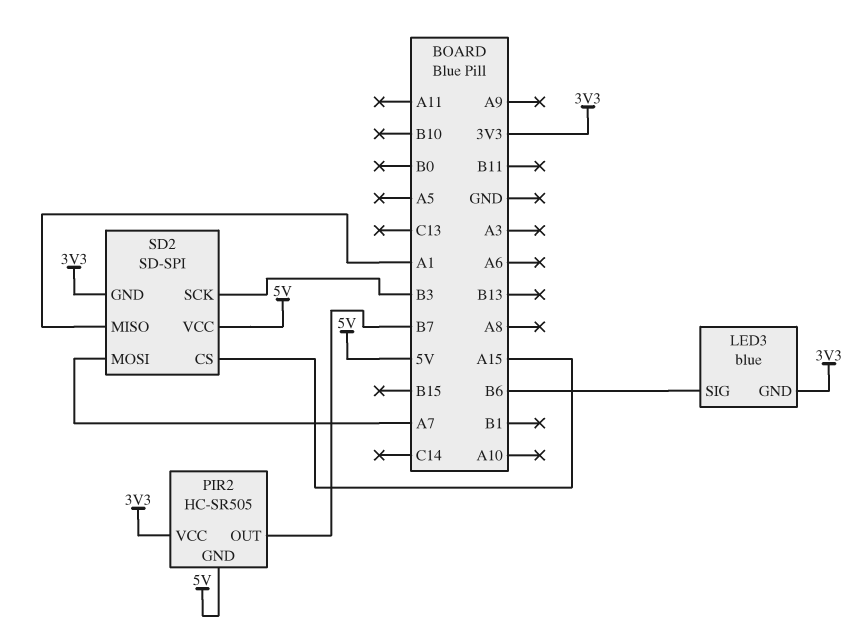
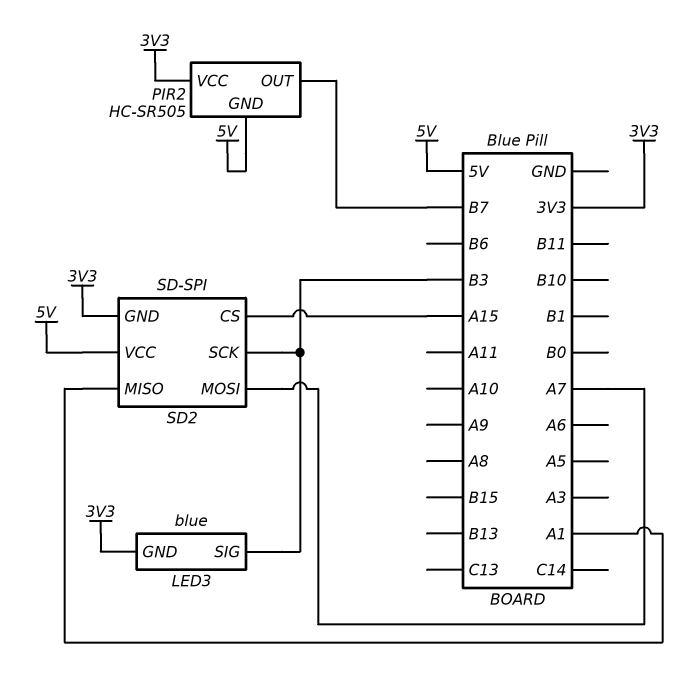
LED3 pin SIG: B6 -> B3

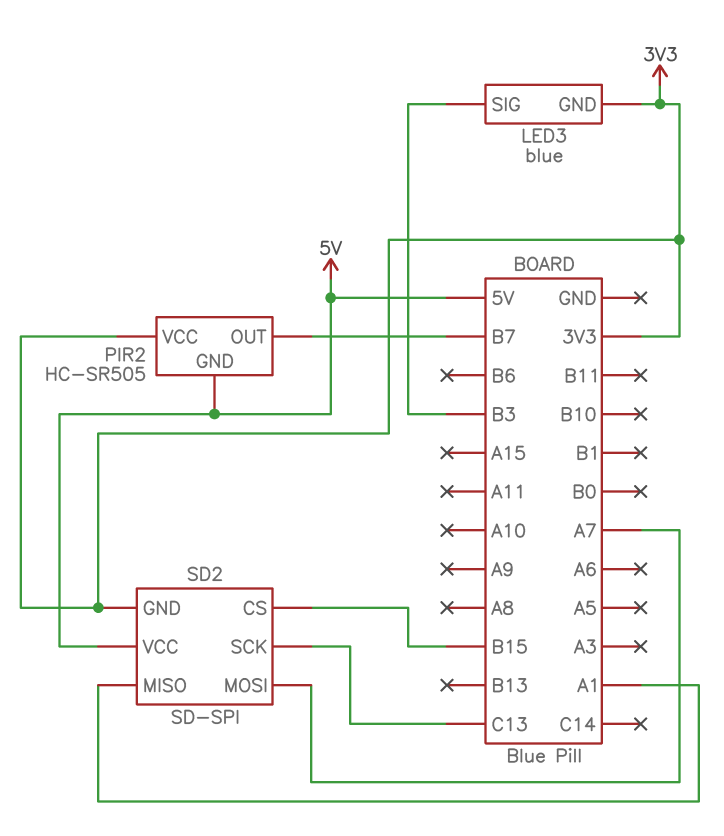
SD2 pin CS: A15 -> B15
SD2 pin SCK: B3 -> C13

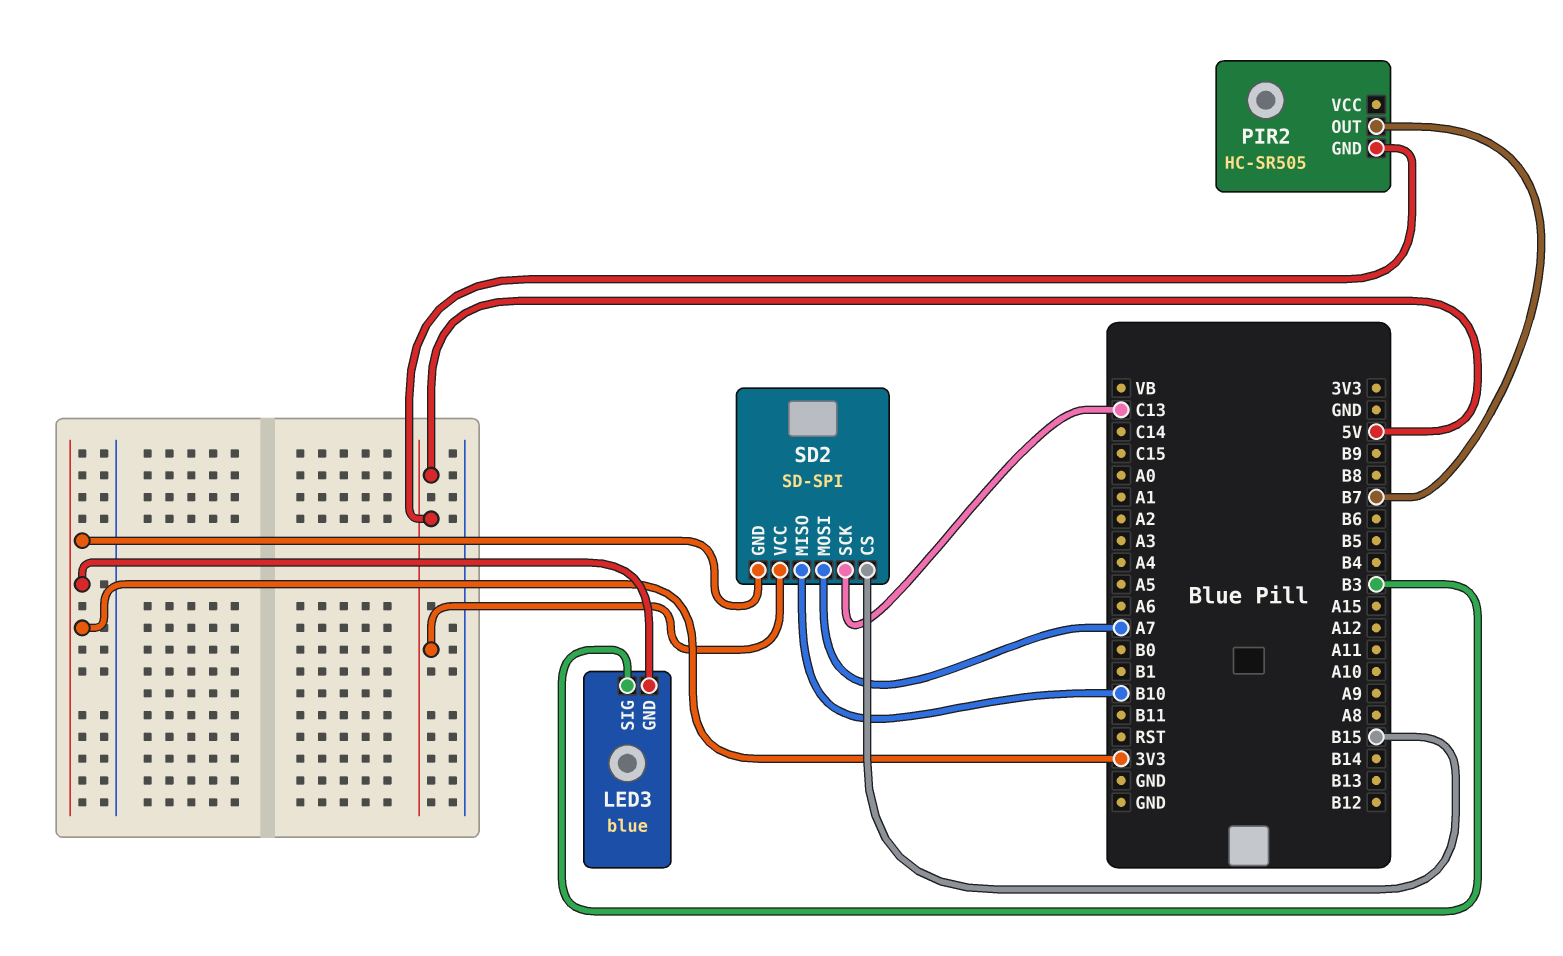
PIR2 pin VCC: 3V3 -> none
SD2 pin MISO: A1 -> B10

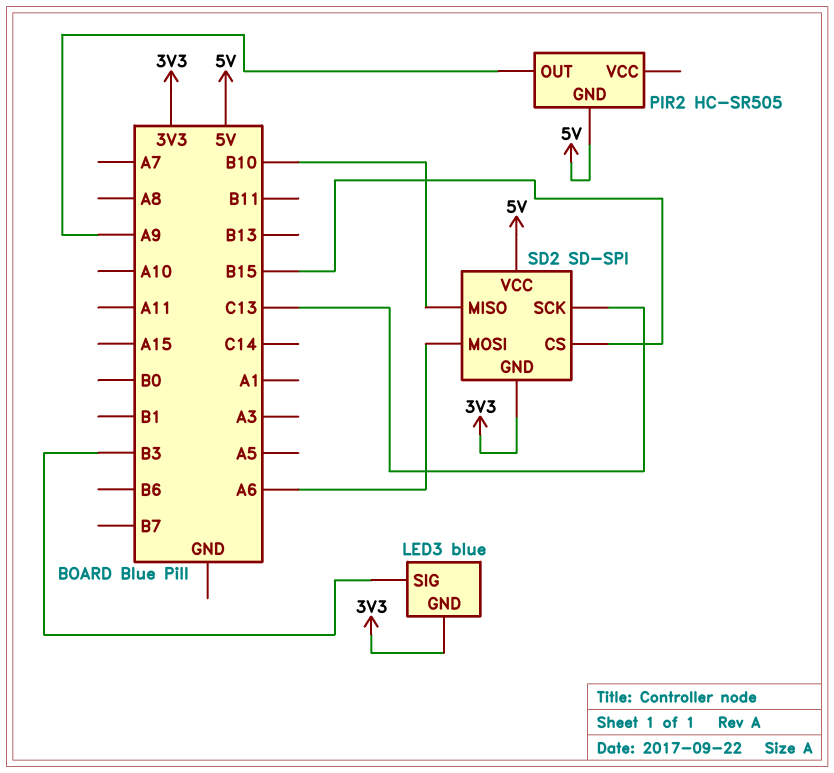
PIR2 pin OUT: B7 -> A9
SD2 pin MOSI: A7 -> A6

